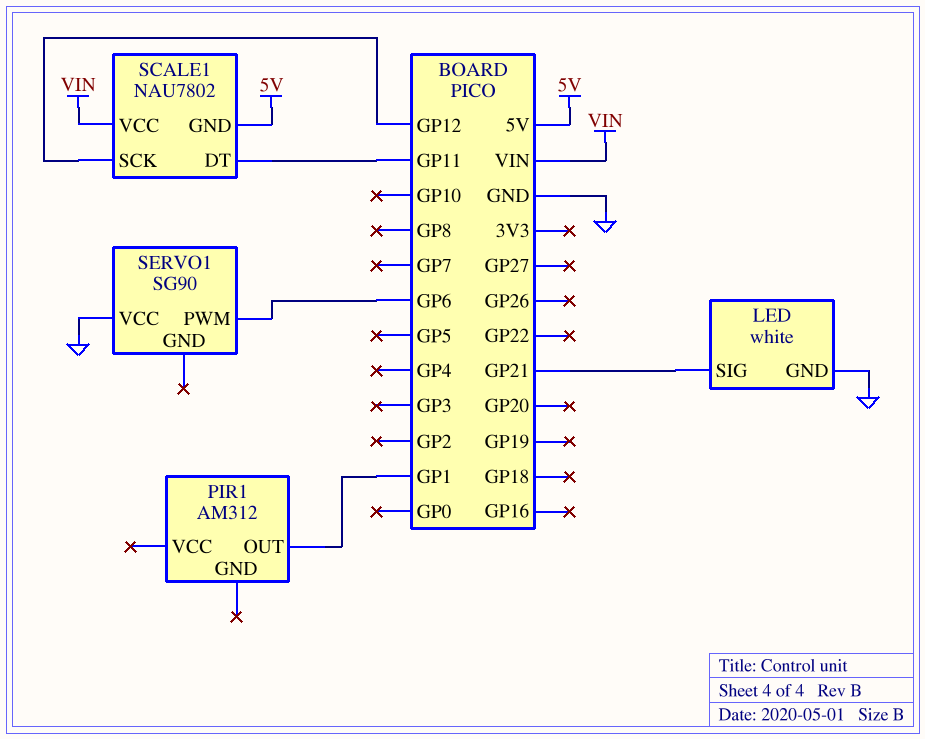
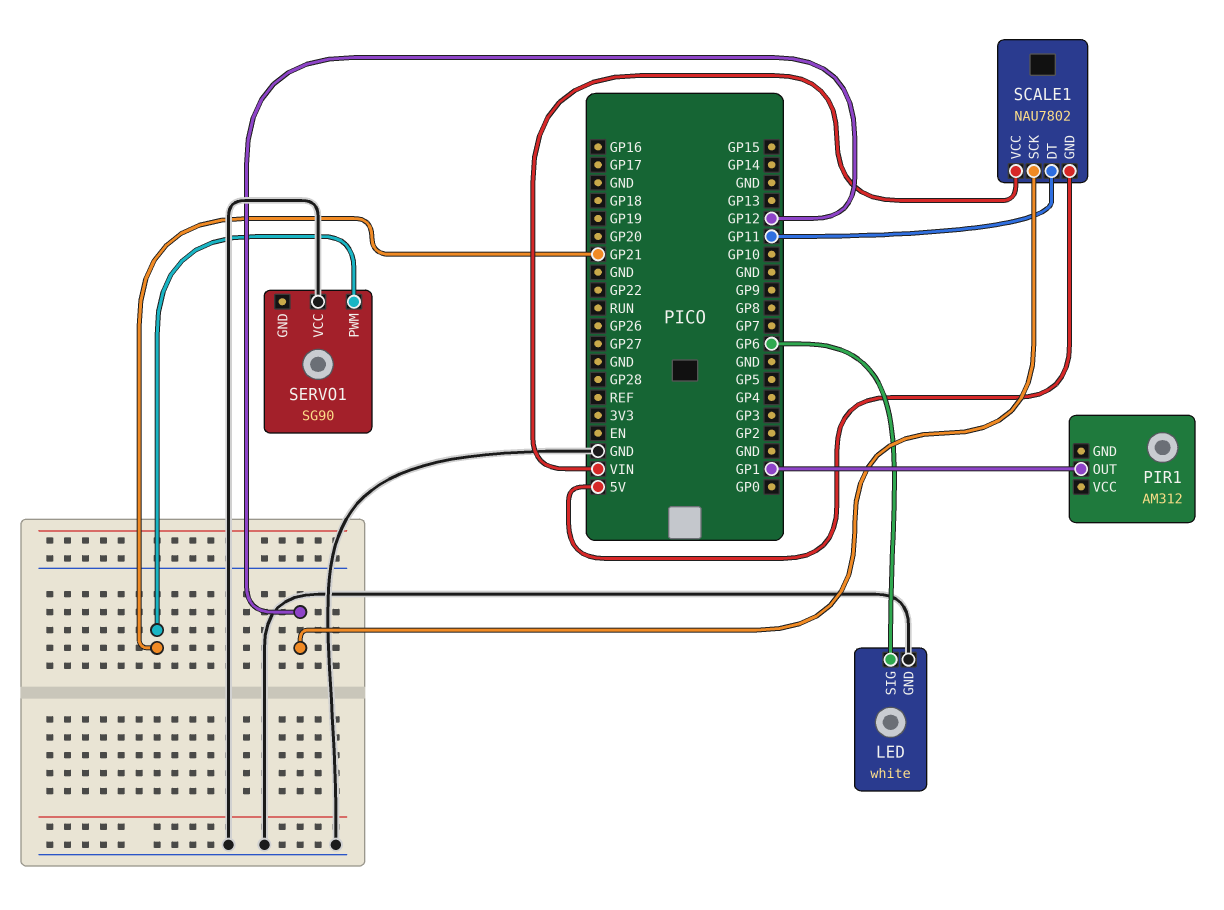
LED pin SIG: GP21 -> GP6
SERVO1 pin PWM: GP6 -> GP21

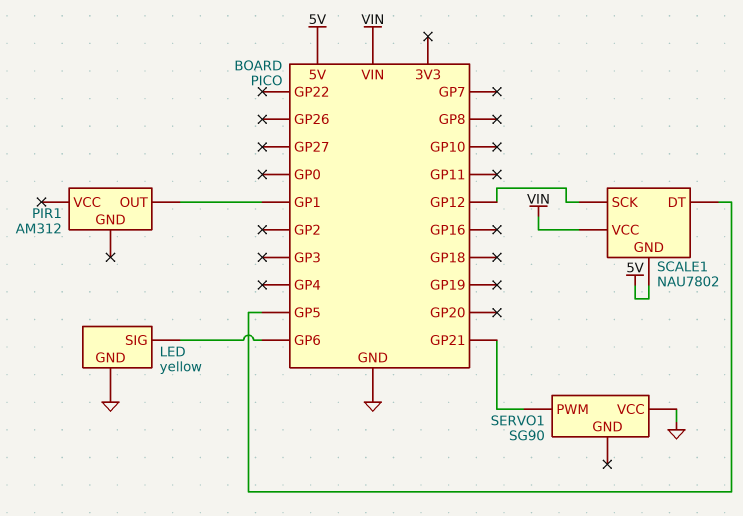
LED: white -> yellow
SCALE1 pin DT: GP11 -> GP5

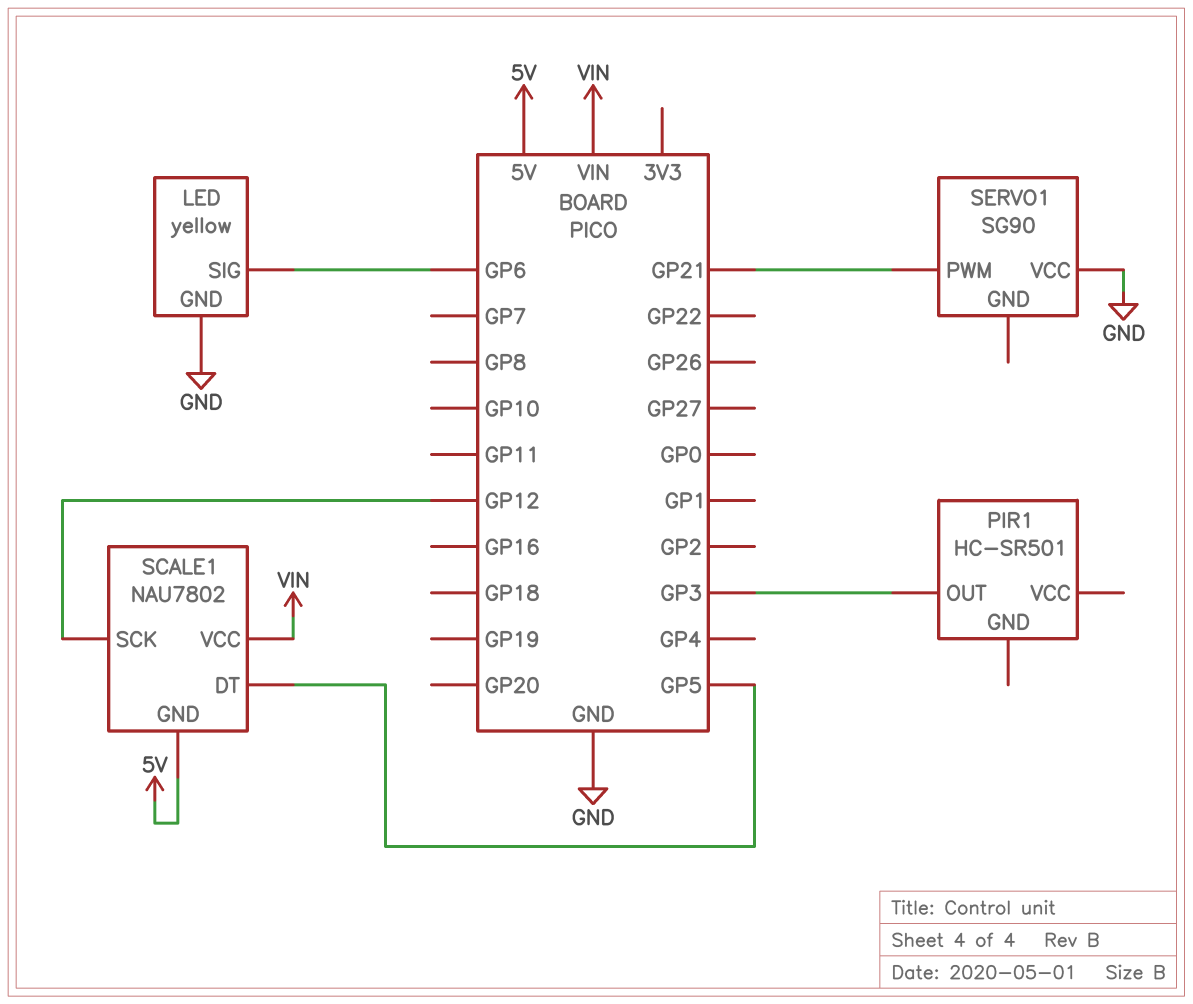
PIR1: AM312 -> HC-SR501
PIR1 pin OUT: GP1 -> GP3

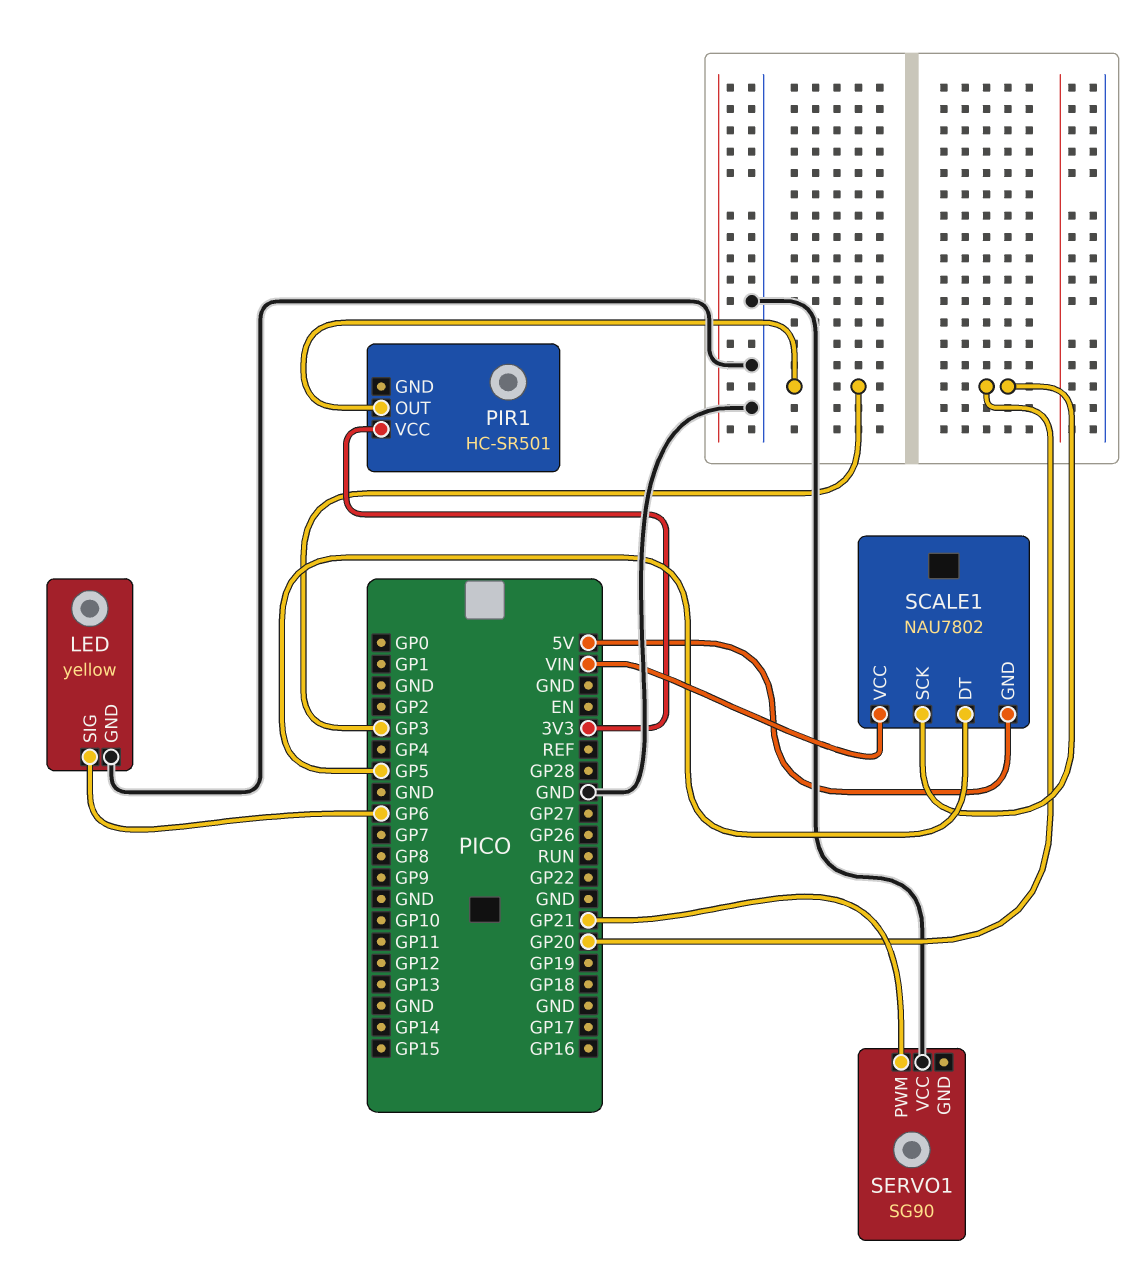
PIR1 pin VCC: none -> 3V3
SCALE1 pin SCK: GP12 -> GP20

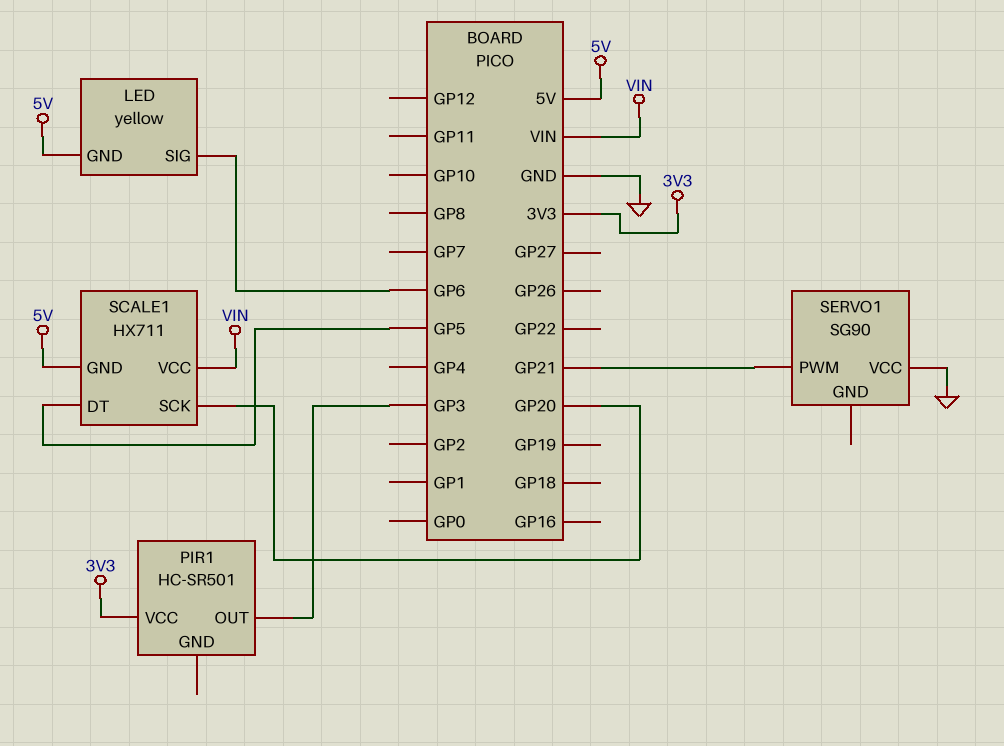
LED pin GND: GND -> 5V
SCALE1: NAU7802 -> HX711

